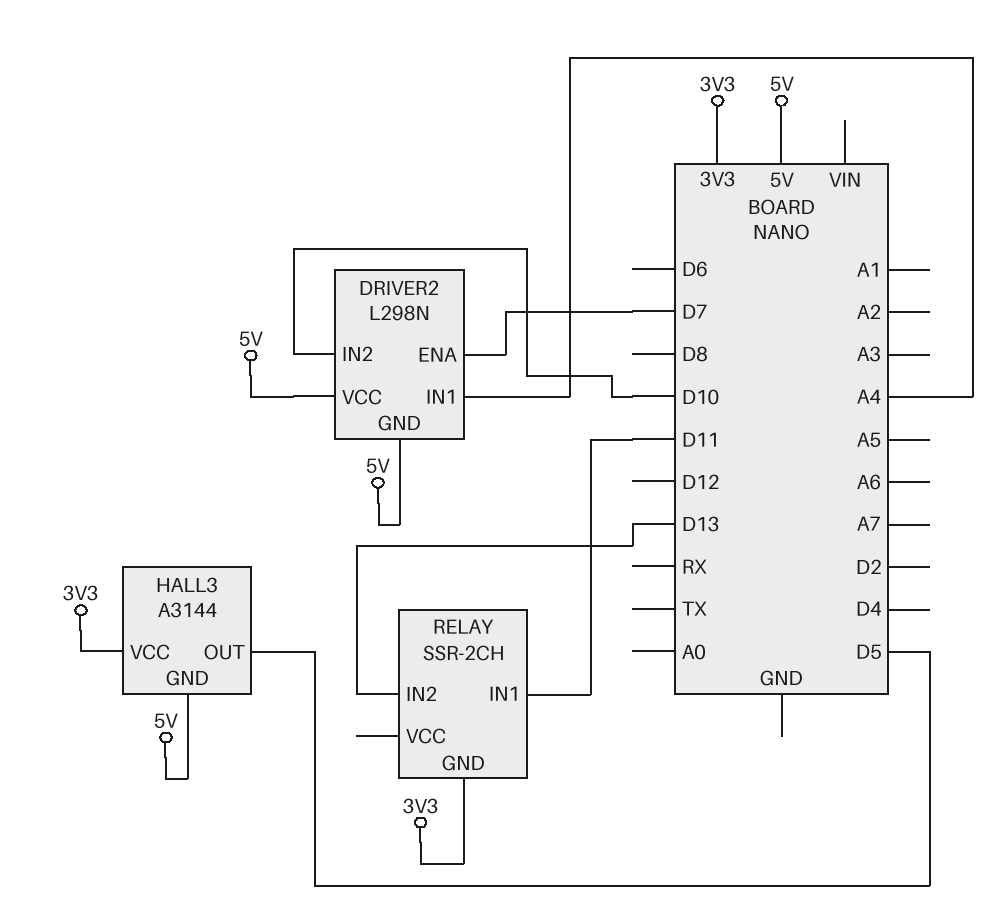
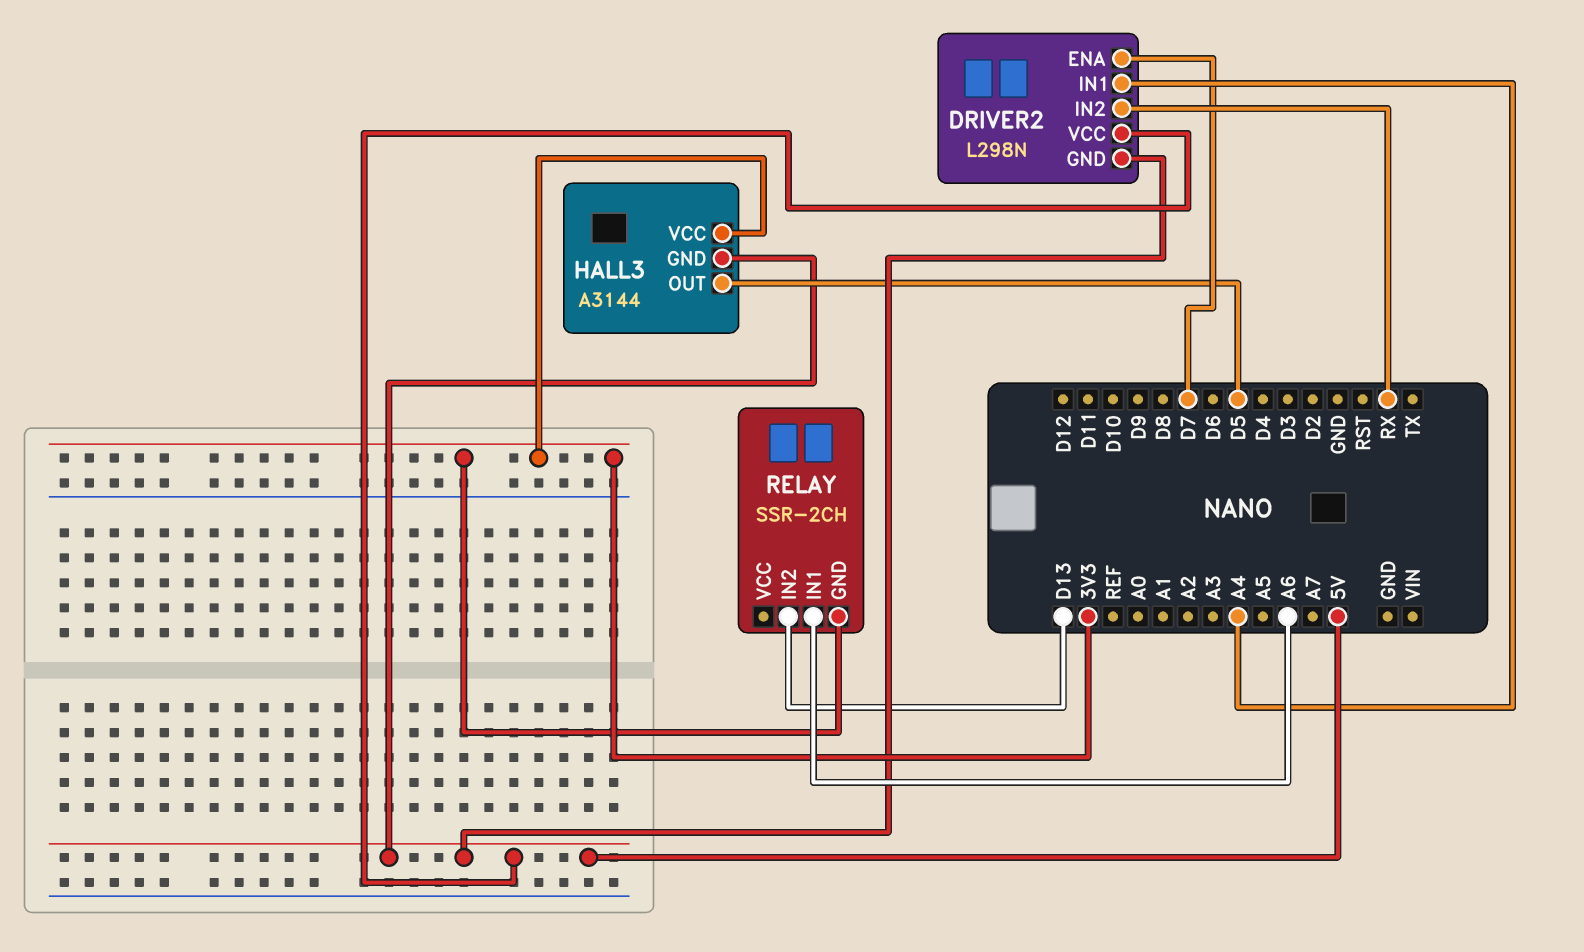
DRIVER2 pin IN2: D10 -> RX
RELAY pin IN1: D11 -> A6

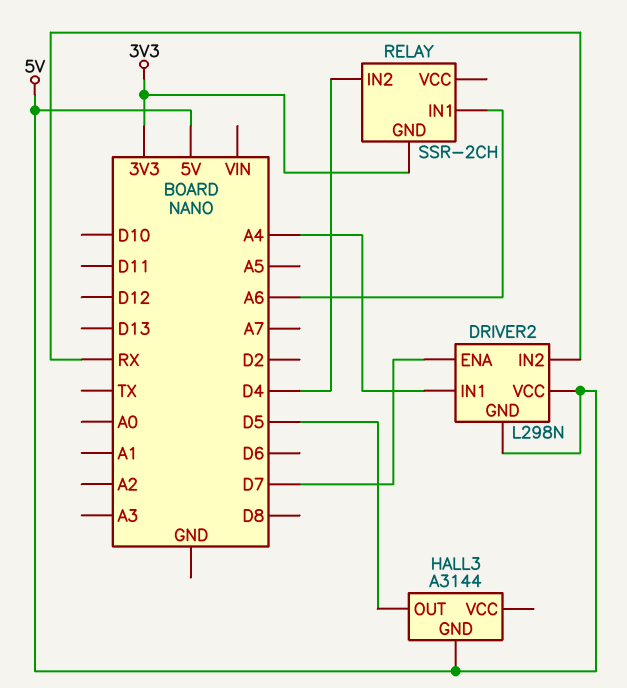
HALL3 pin VCC: 3V3 -> none
RELAY pin IN2: D13 -> D4

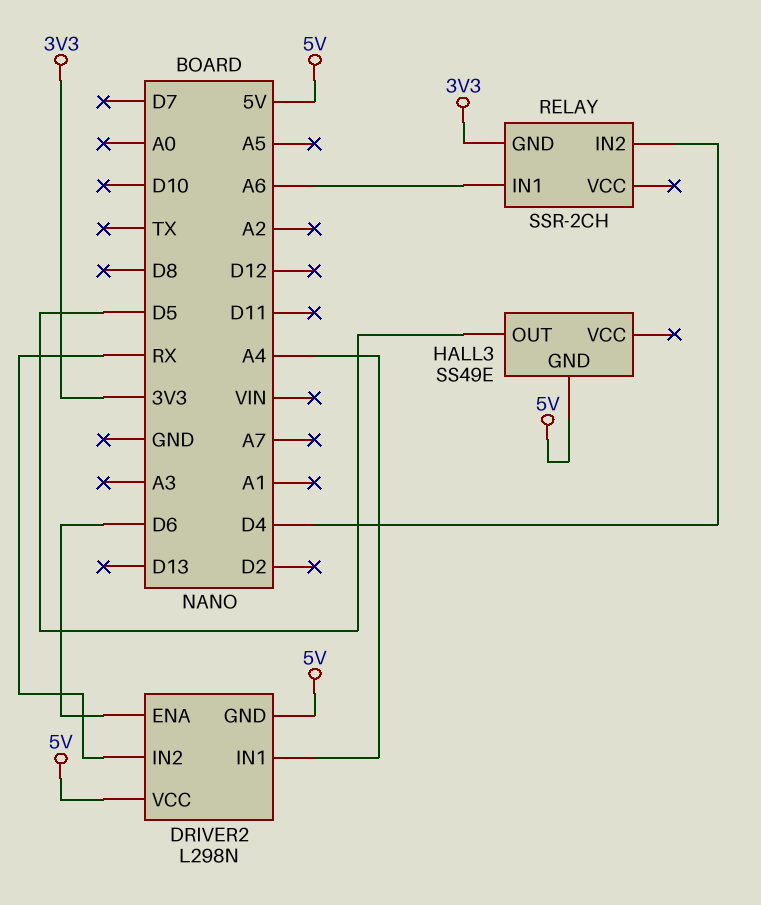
DRIVER2 pin ENA: D7 -> D6
HALL3: A3144 -> SS49E

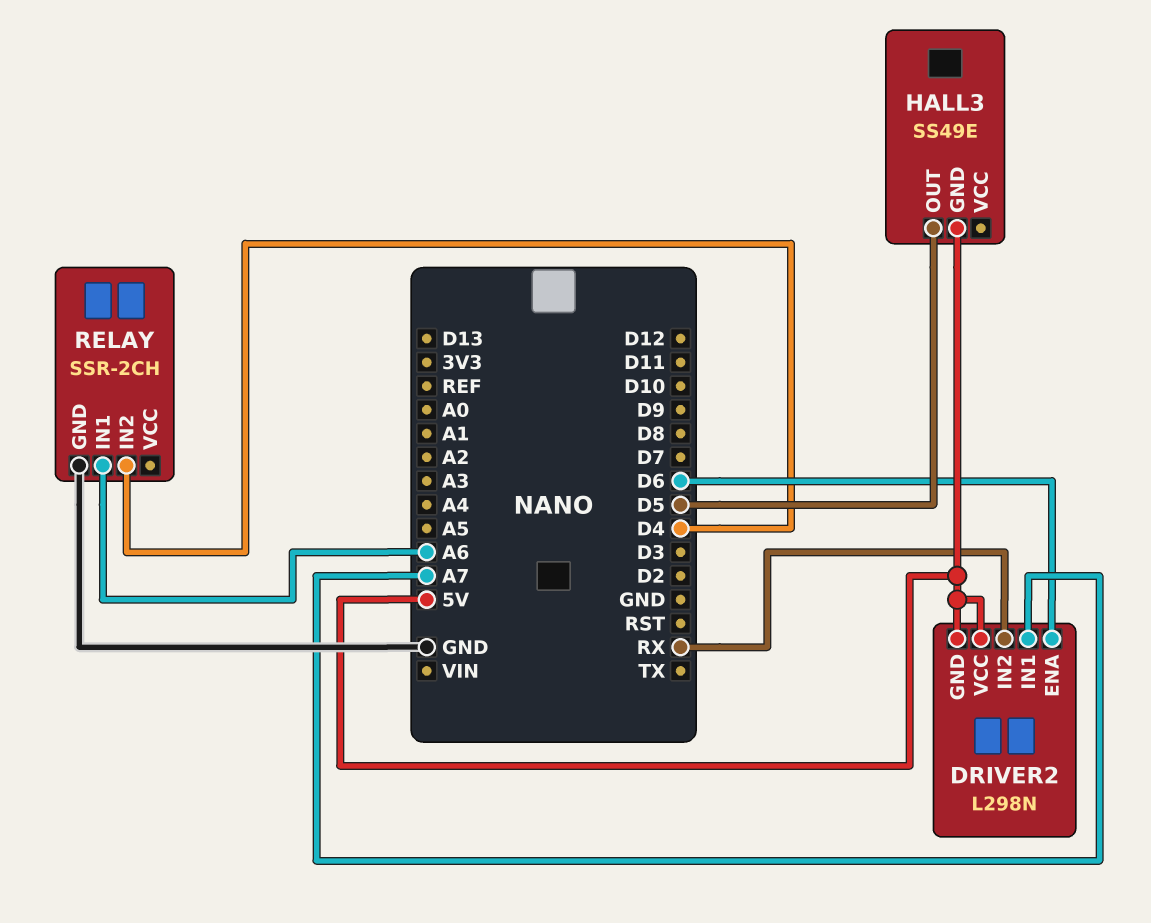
DRIVER2 pin IN1: A4 -> A7
RELAY pin GND: 3V3 -> GND

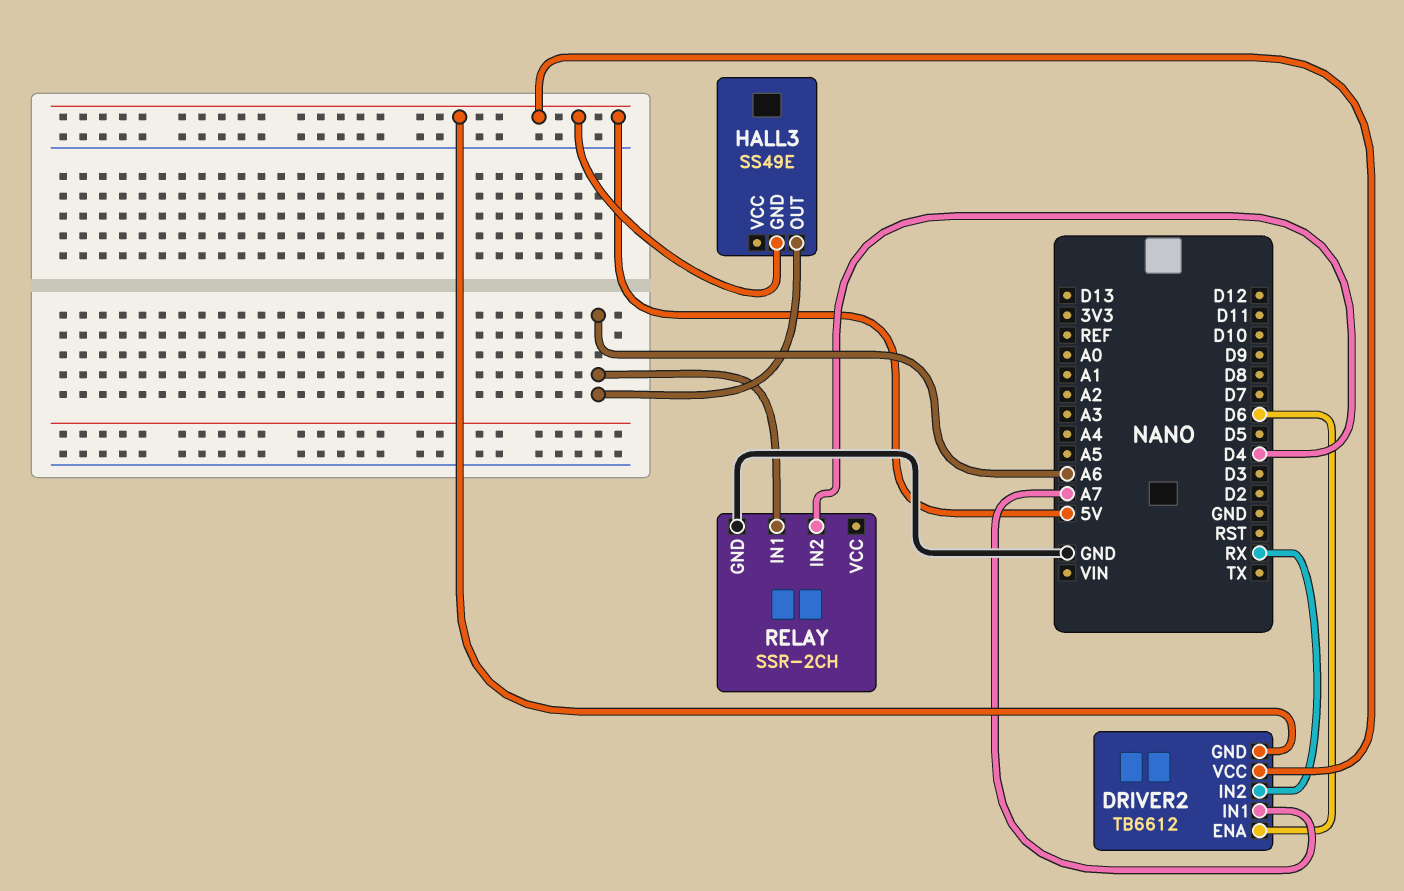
DRIVER2: L298N -> TB6612
HALL3 pin OUT: D5 -> A6

